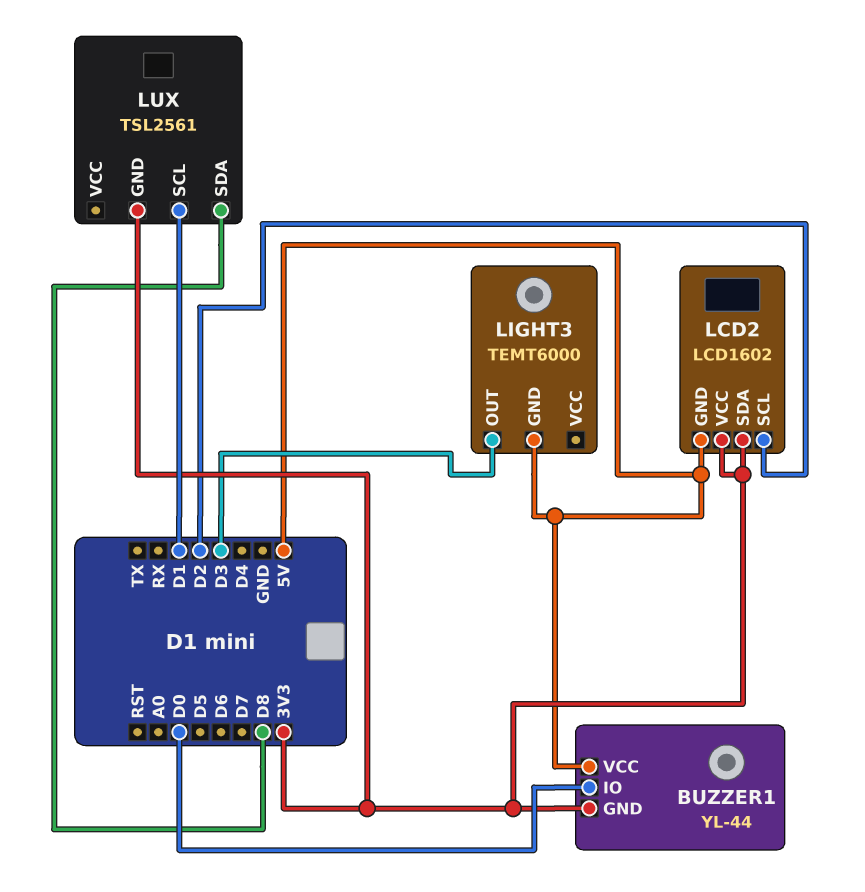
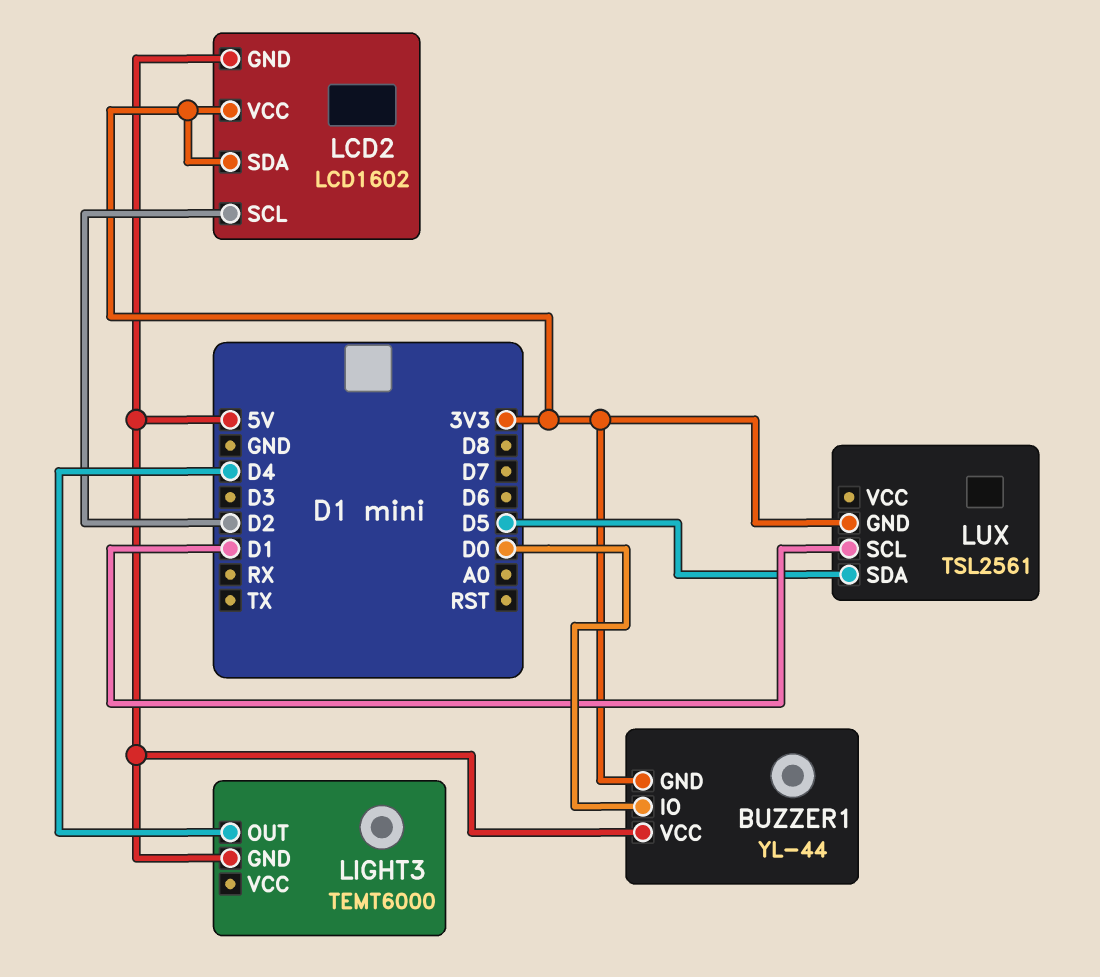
LIGHT3 pin OUT: D3 -> D4
LUX pin SDA: D8 -> D5

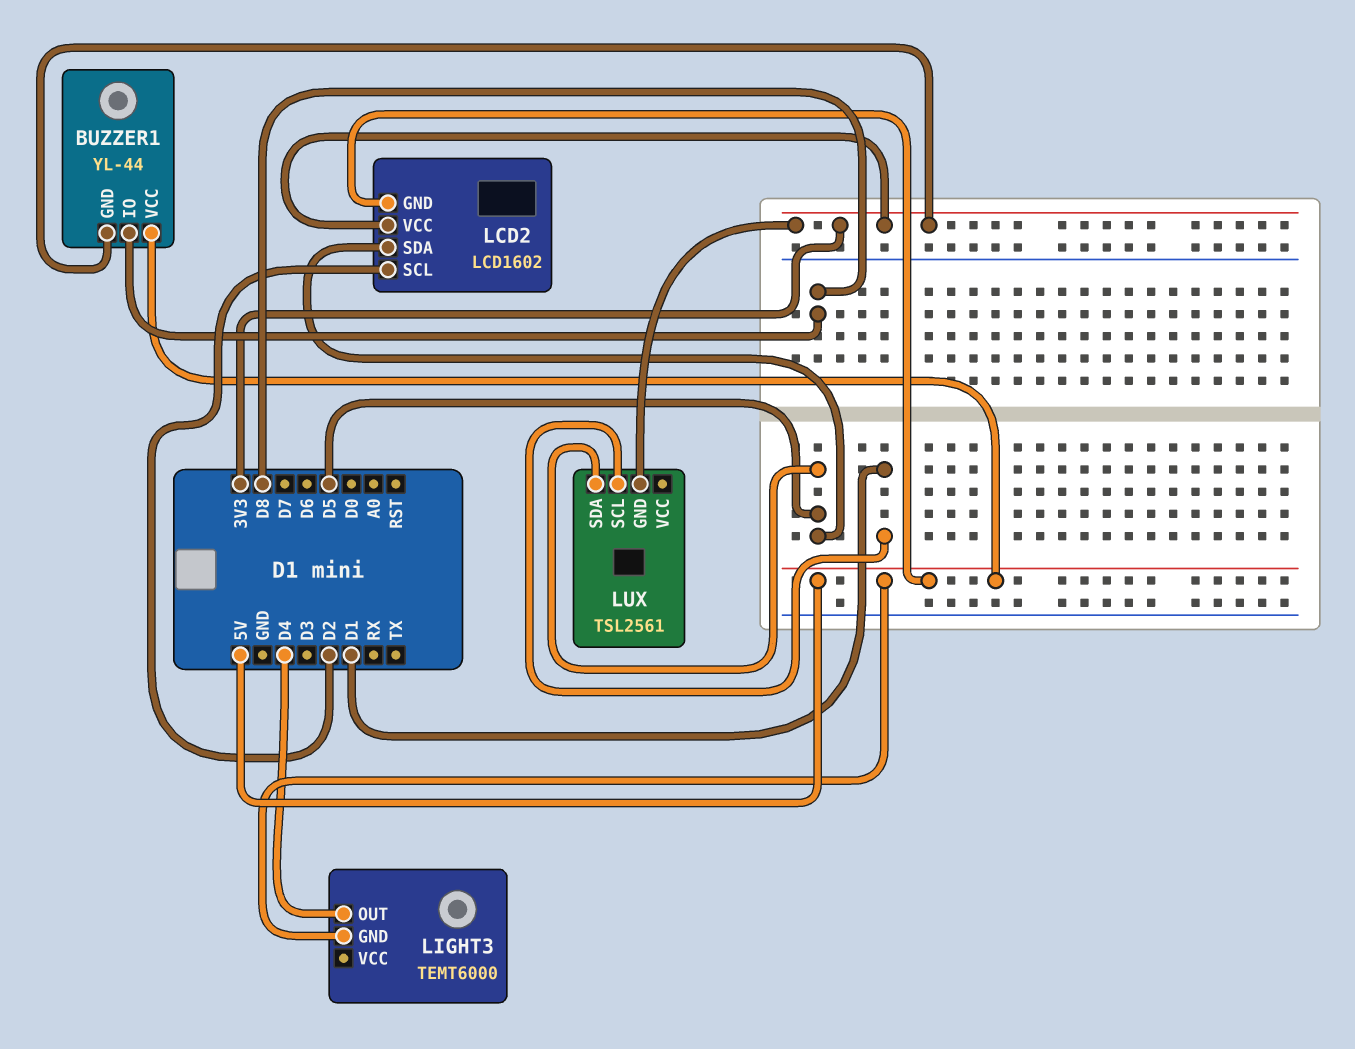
BUZZER1 pin IO: D0 -> D8
LCD2 pin SDA: 3V3 -> D5

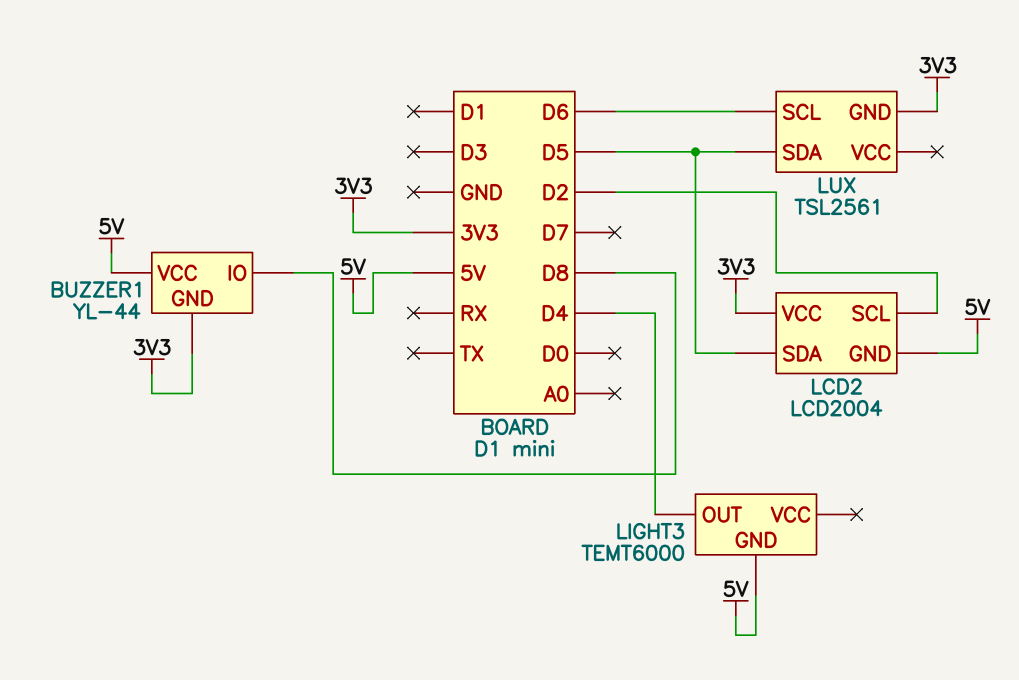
LCD2: LCD1602 -> LCD2004
LUX pin SCL: D1 -> D6

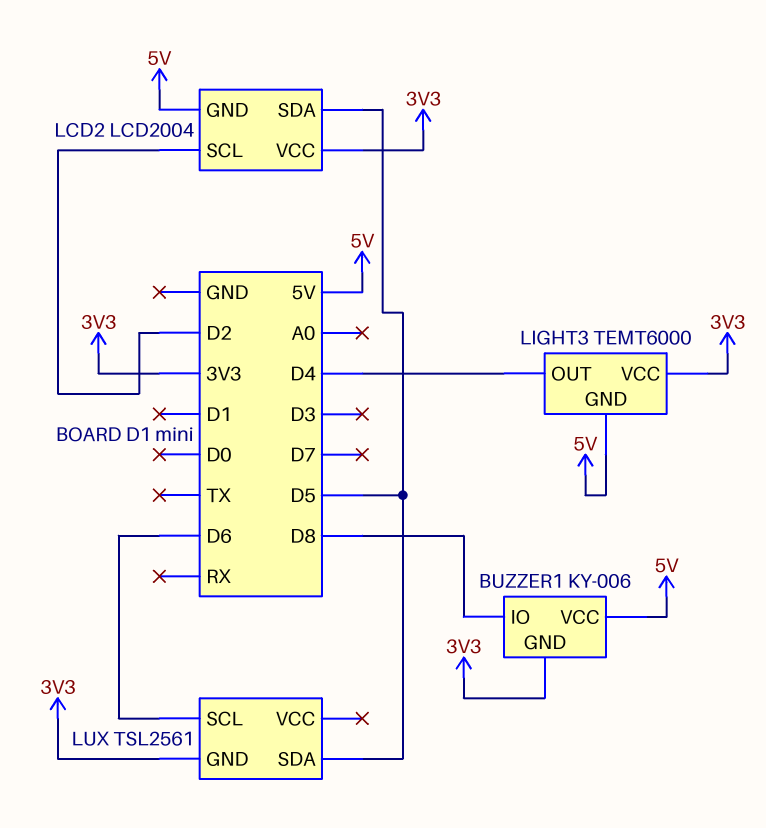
BUZZER1: YL-44 -> KY-006
LIGHT3 pin VCC: none -> 3V3

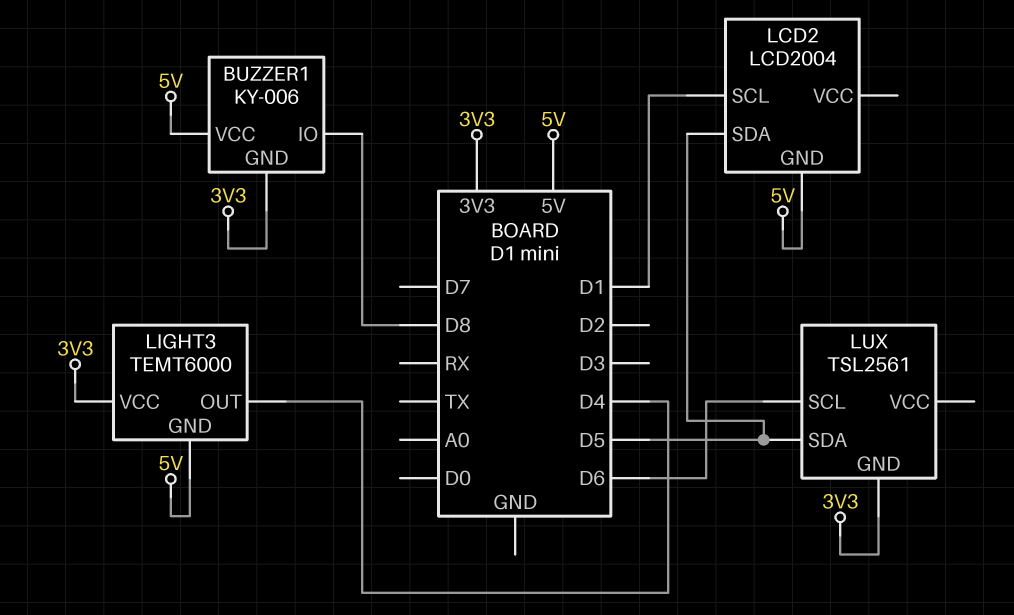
LCD2 pin SCL: D2 -> D1
LCD2 pin VCC: 3V3 -> none

